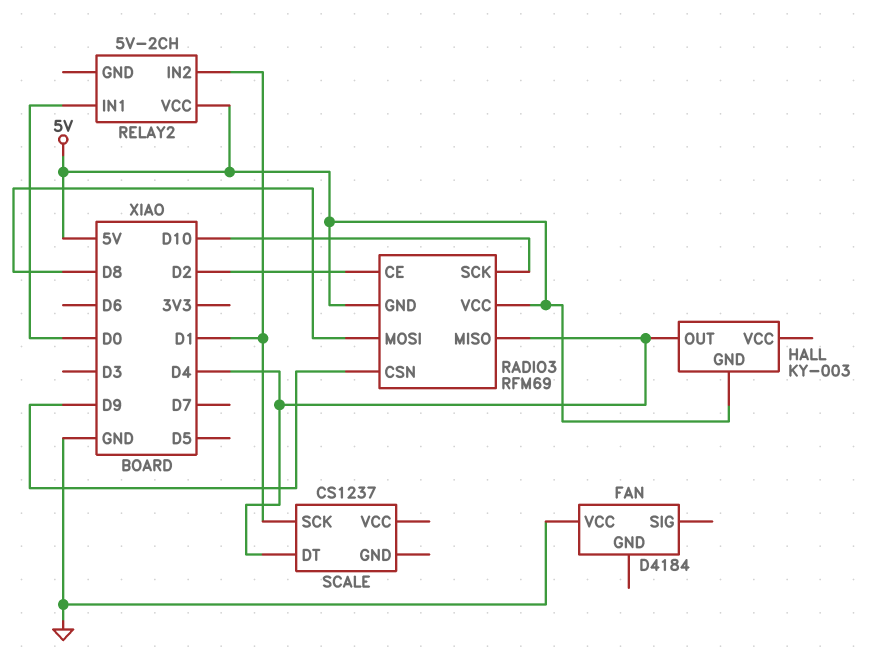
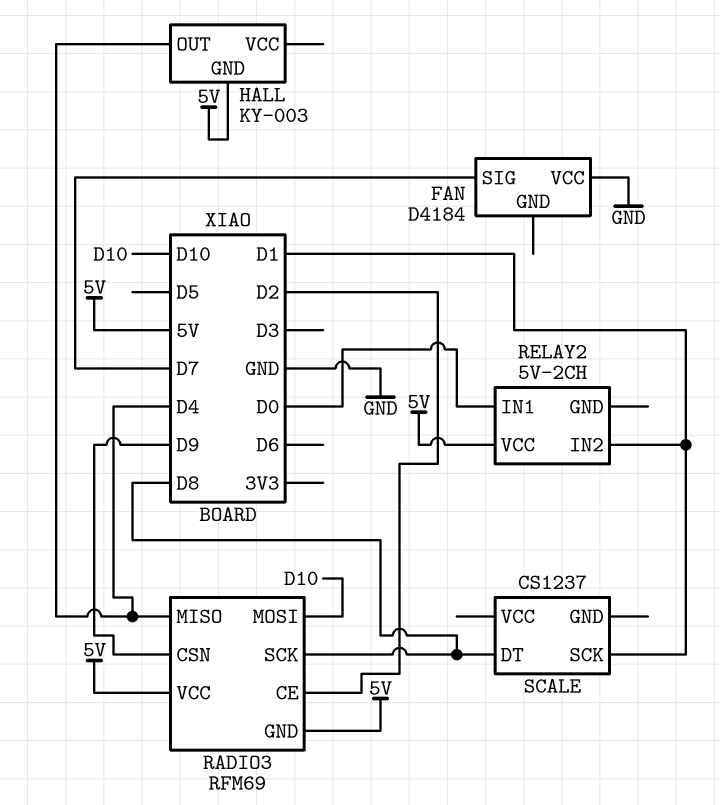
FAN pin SIG: none -> D7
RADIO3 pin MOSI: D8 -> D10
RADIO3 pin SCK: D10 -> D8
SCALE pin DT: D4 -> D8

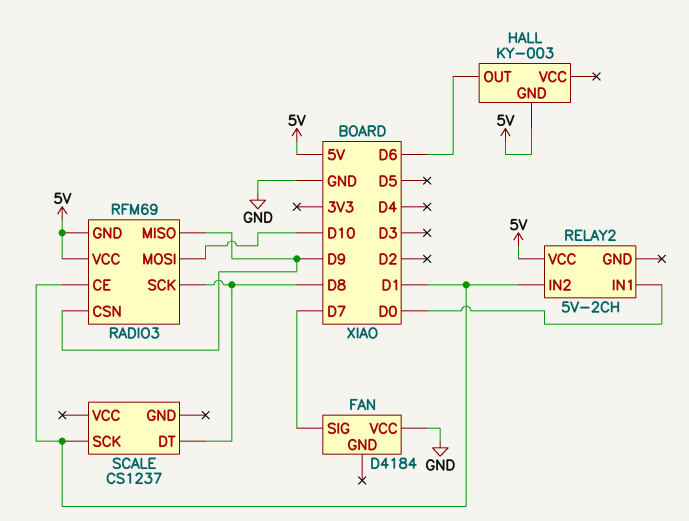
HALL pin OUT: D4 -> D6
RADIO3 pin CE: D2 -> D1
RADIO3 pin MISO: D4 -> D9

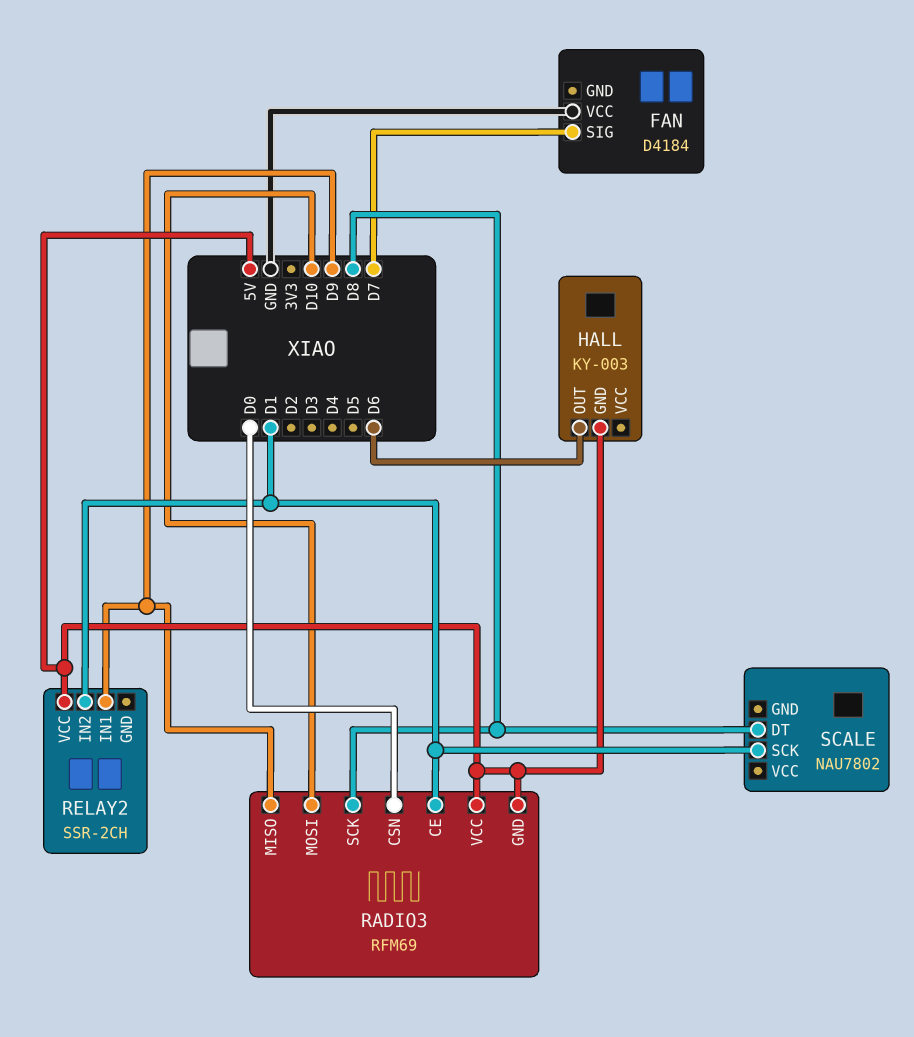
RADIO3 pin CSN: D9 -> D0
RELAY2: 5V-2CH -> SSR-2CH
RELAY2 pin IN1: D0 -> D9
SCALE: CS1237 -> NAU7802

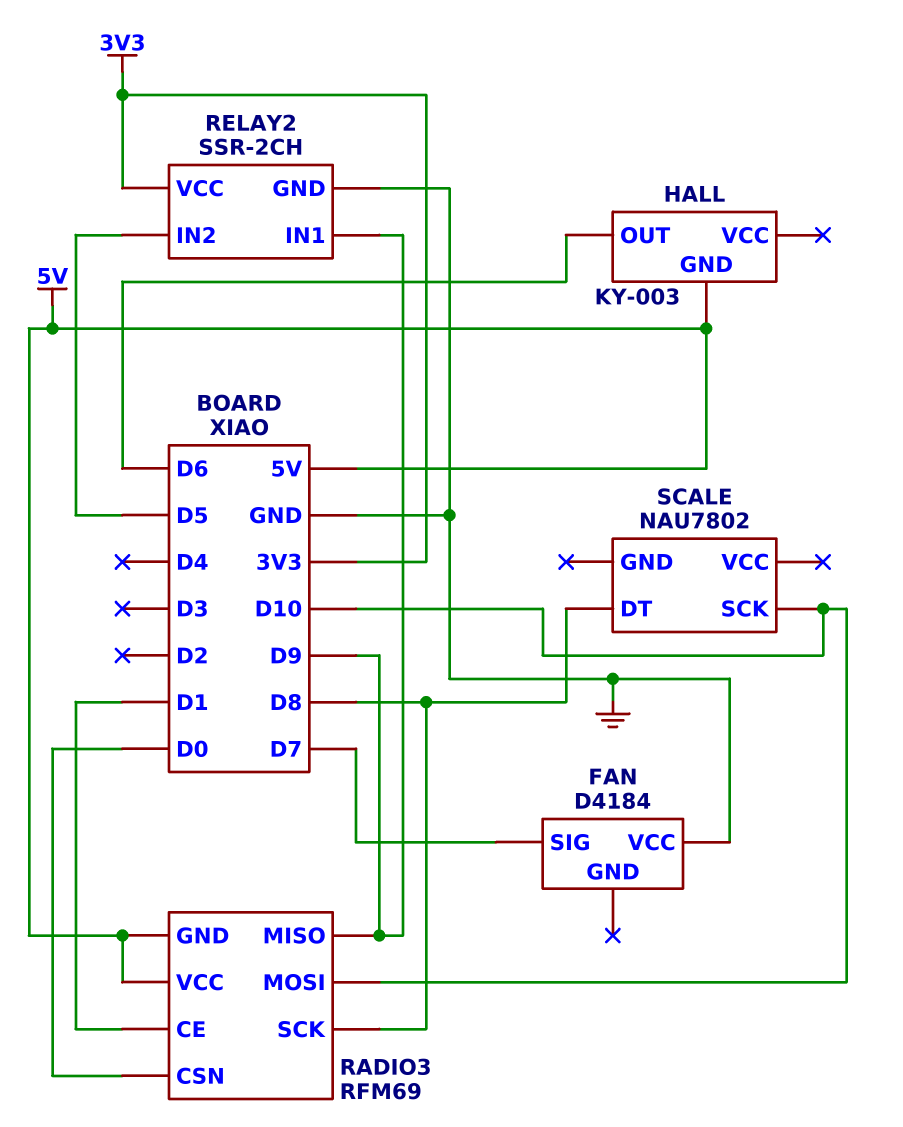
RELAY2 pin GND: none -> GND
RELAY2 pin IN2: D1 -> D5
RELAY2 pin VCC: 5V -> 3V3
SCALE pin SCK: D1 -> D10

